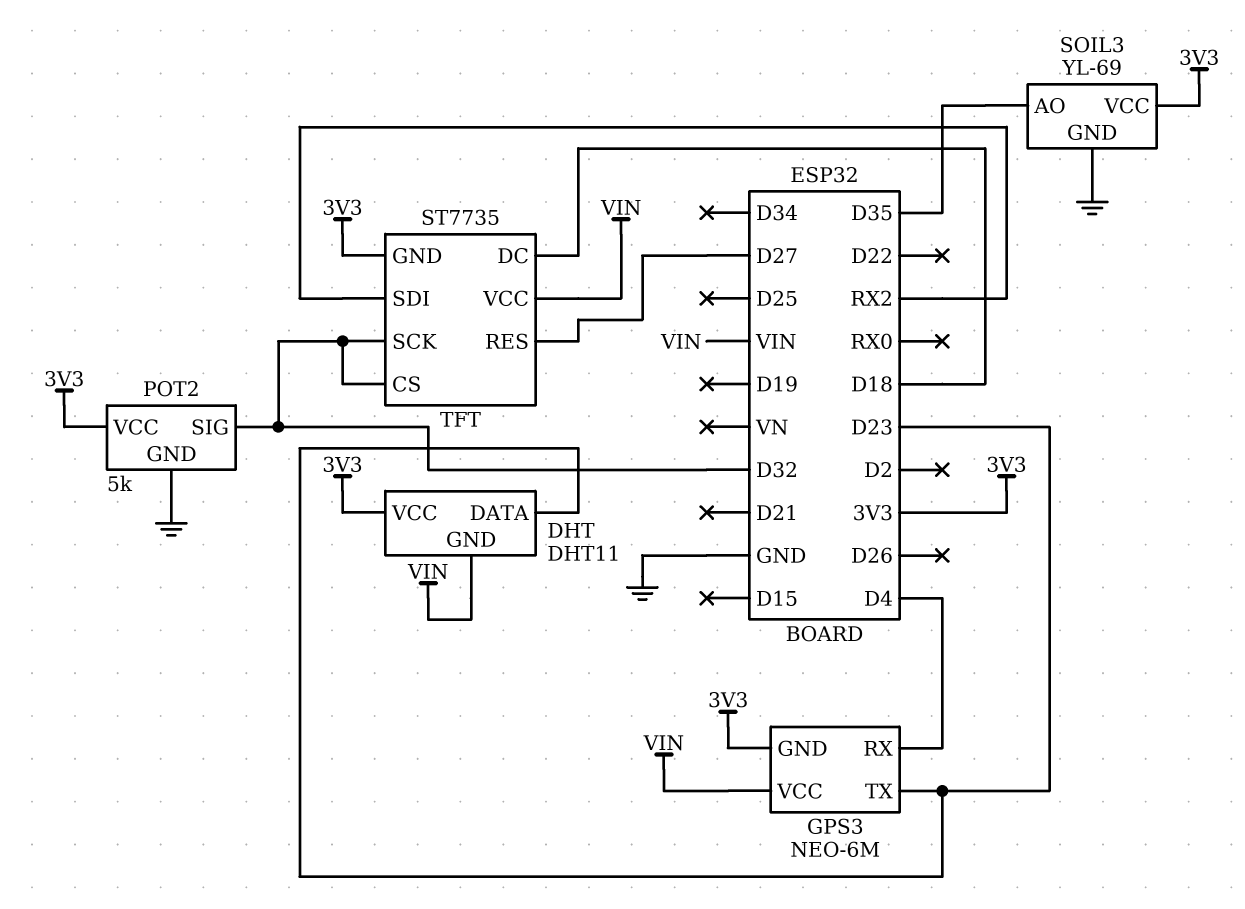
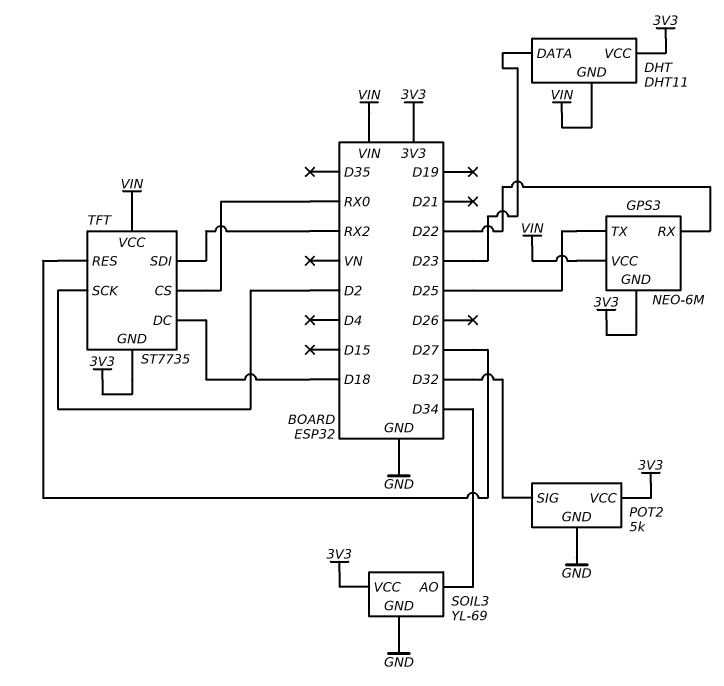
GPS3 pin RX: D4 -> D22
GPS3 pin TX: D23 -> D25
SOIL3 pin AO: D35 -> D34
TFT pin CS: D32 -> RX0
TFT pin SCK: D32 -> D2

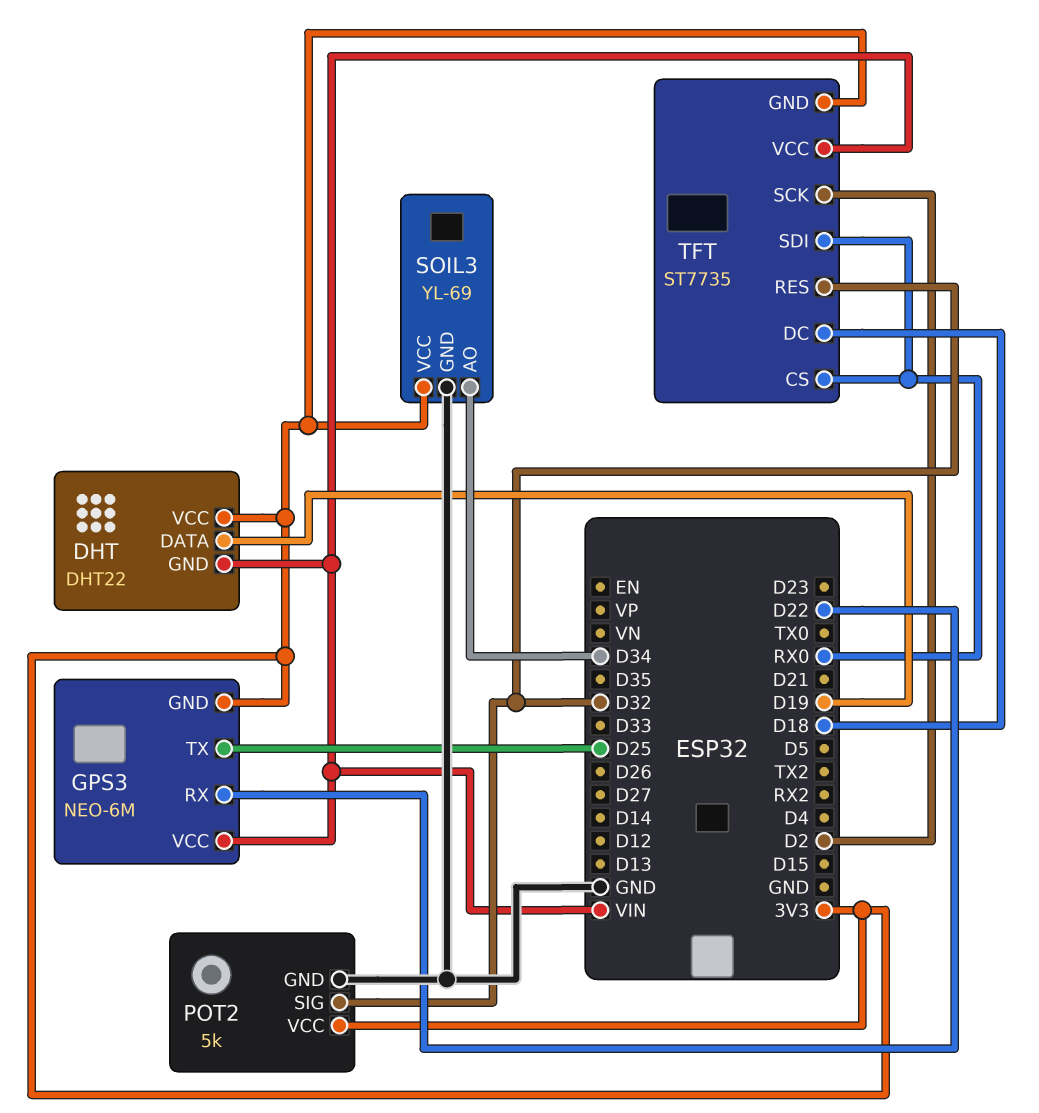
DHT: DHT11 -> DHT22
DHT pin DATA: D23 -> D19
TFT pin RES: D27 -> D32
TFT pin SDI: RX2 -> RX0

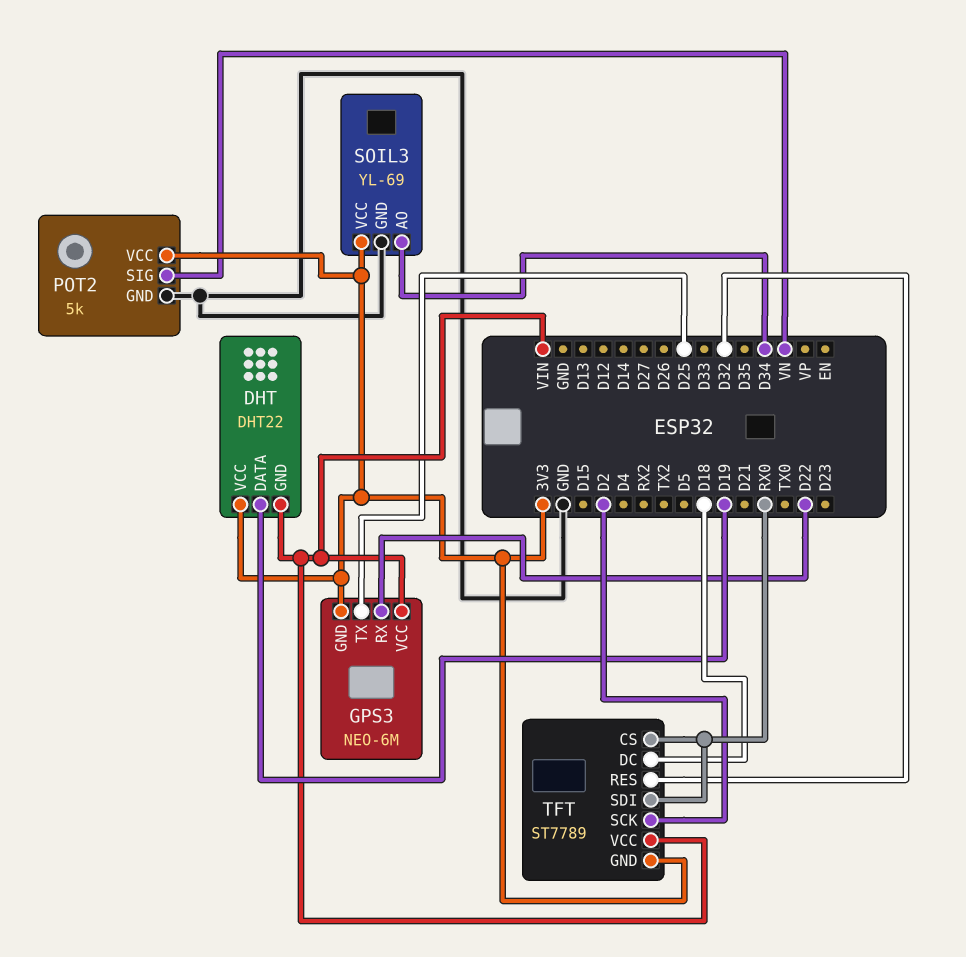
POT2 pin SIG: D32 -> VN
TFT: ST7735 -> ST7789

